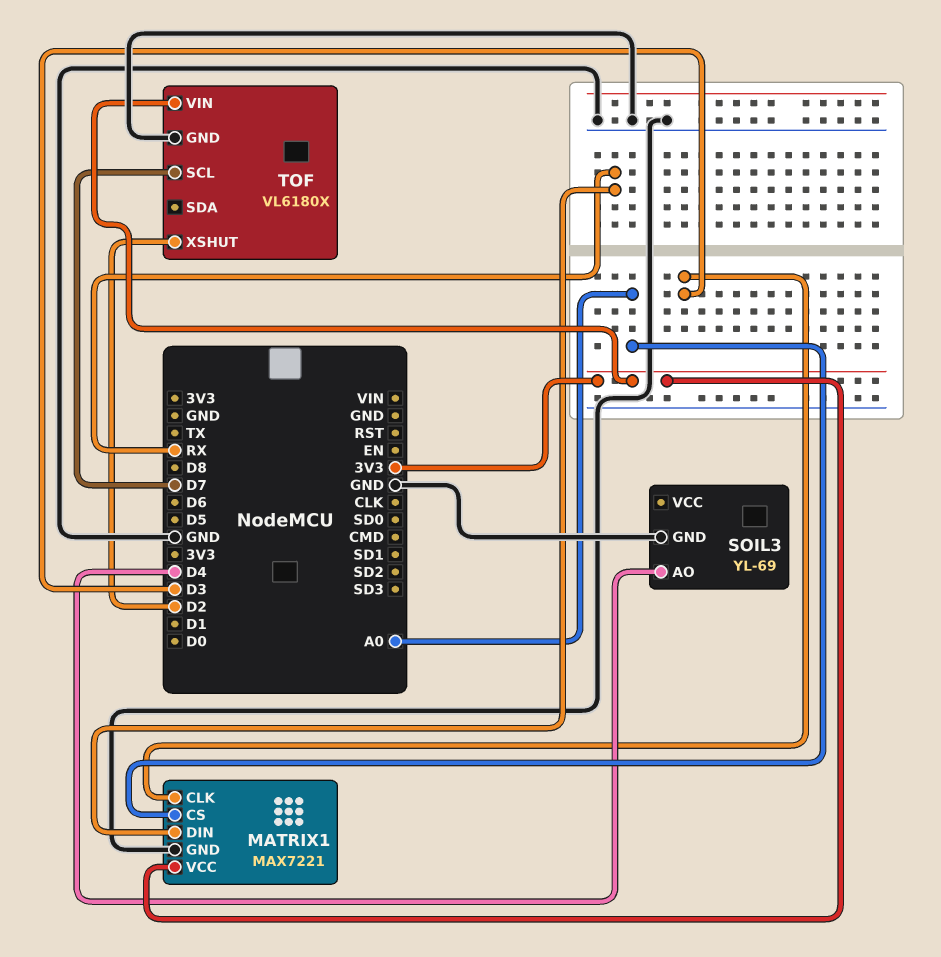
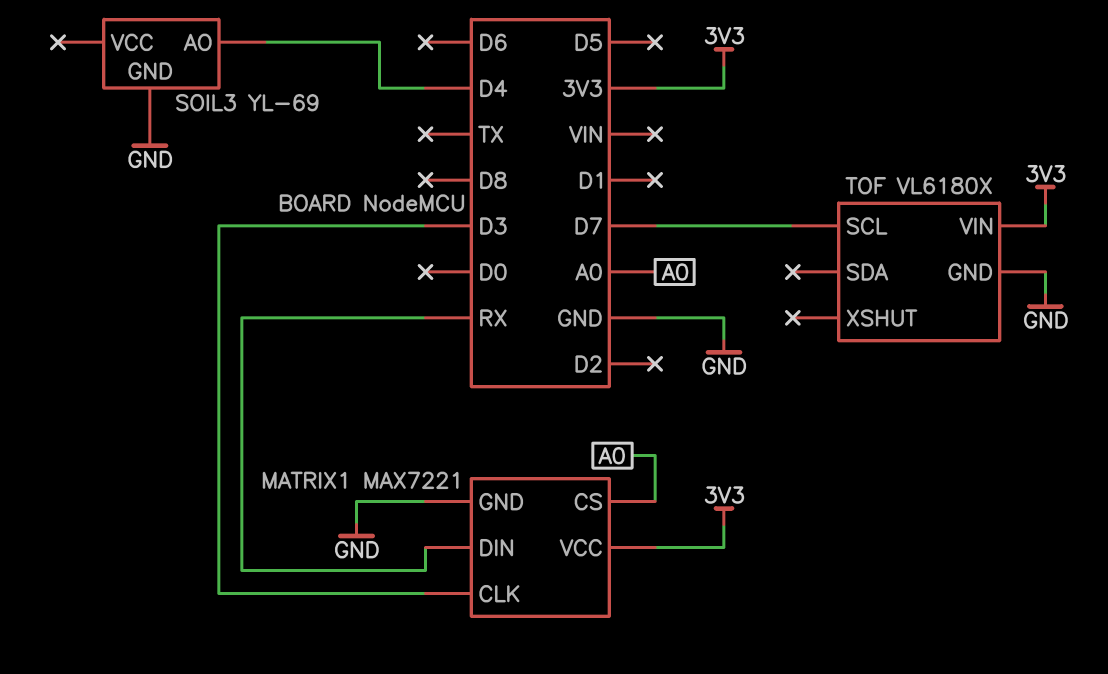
TOF pin XSHUT: D2 -> none

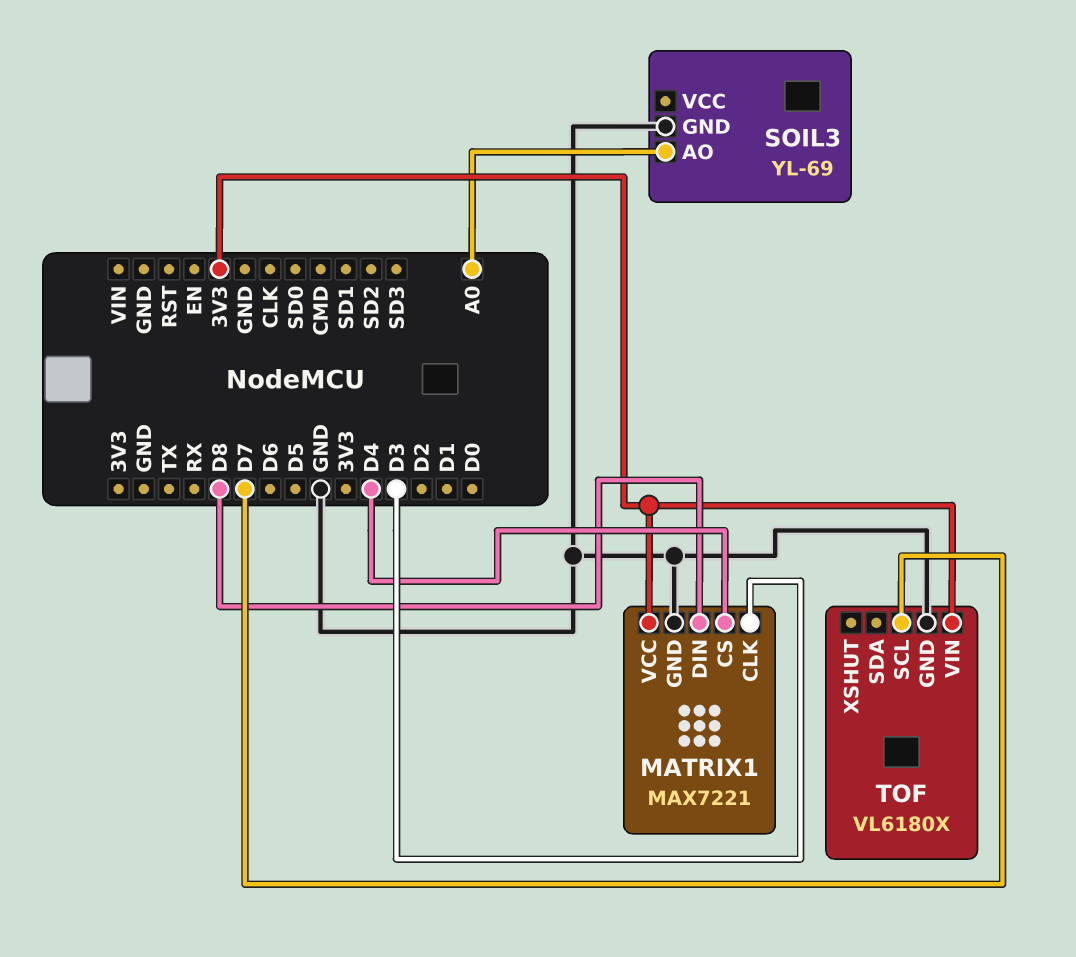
MATRIX1 pin CS: A0 -> D4
MATRIX1 pin DIN: RX -> D8
SOIL3 pin AO: D4 -> A0

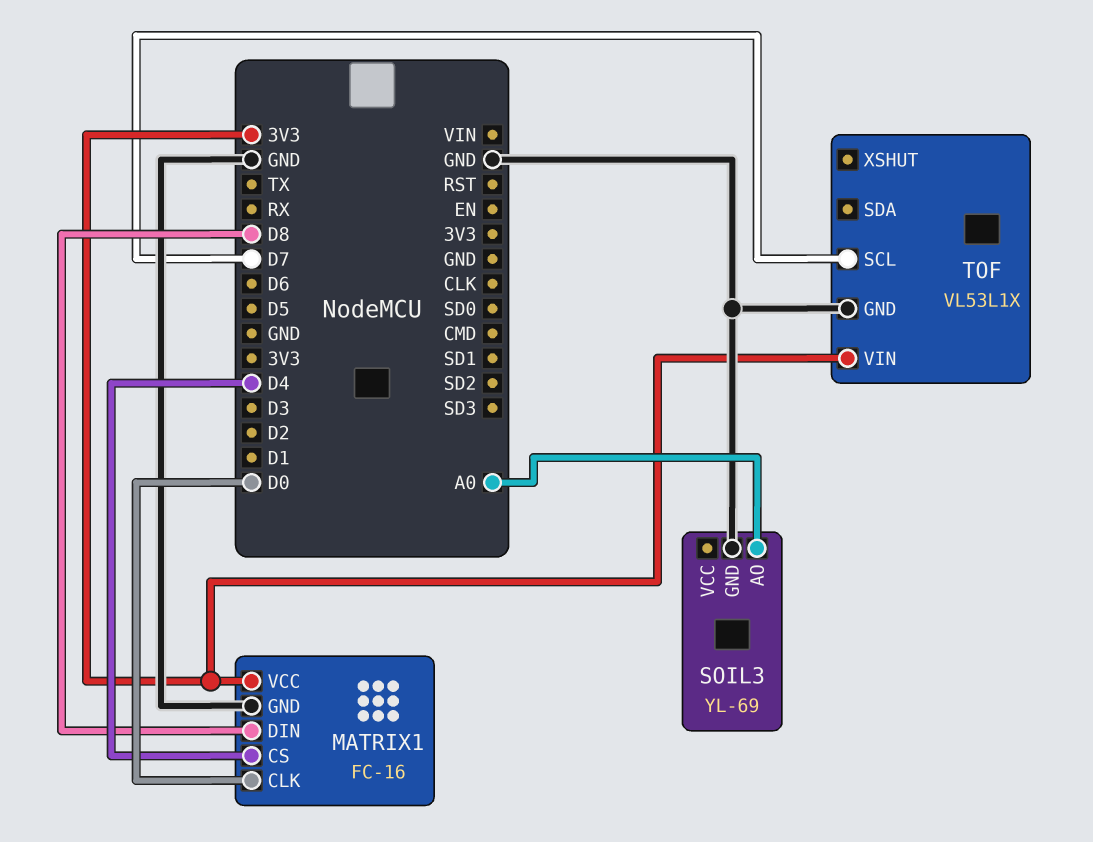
MATRIX1: MAX7221 -> FC-16
MATRIX1 pin CLK: D3 -> D0
TOF: VL6180X -> VL53L1X

